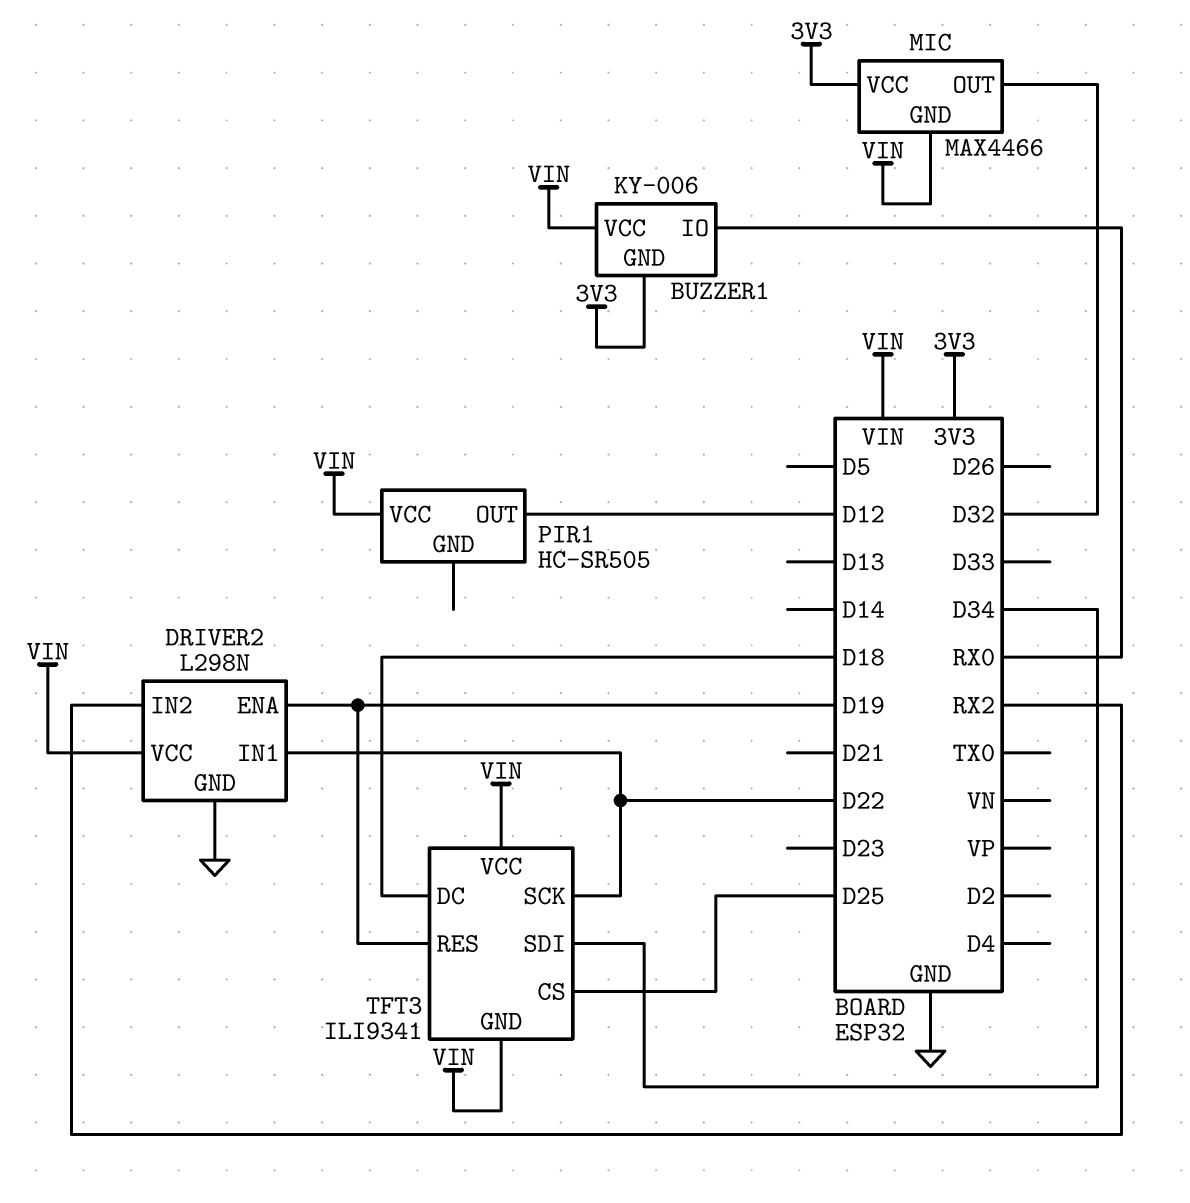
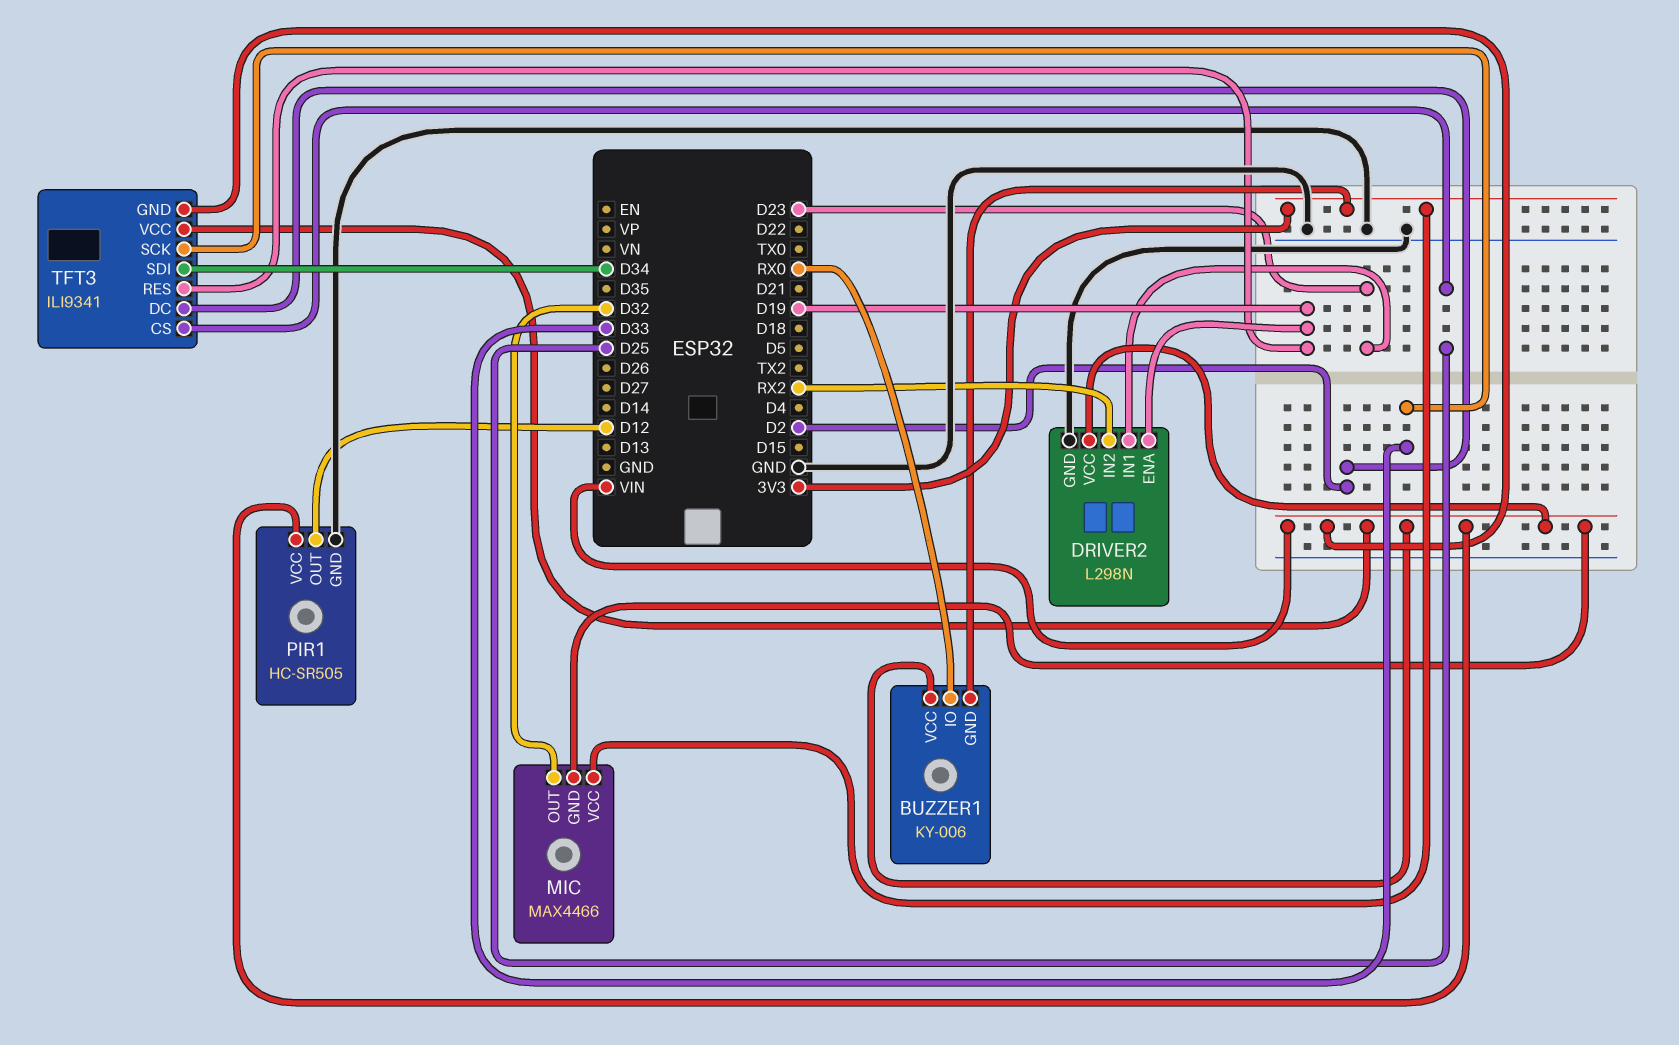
DRIVER2 pin IN1: D22 -> D23
PIR1 pin GND: none -> GND
TFT3 pin DC: D18 -> D2
TFT3 pin SCK: D22 -> D33

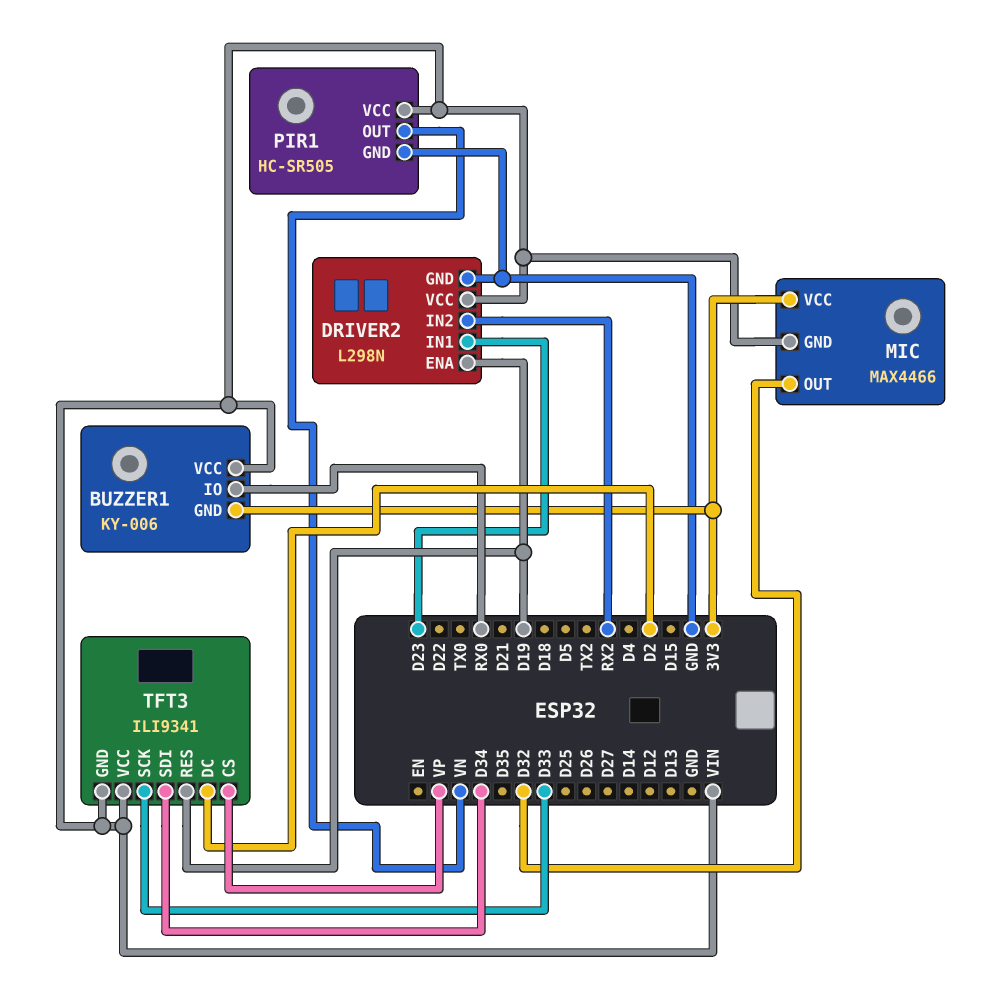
PIR1 pin OUT: D12 -> VN
TFT3 pin CS: D25 -> VP

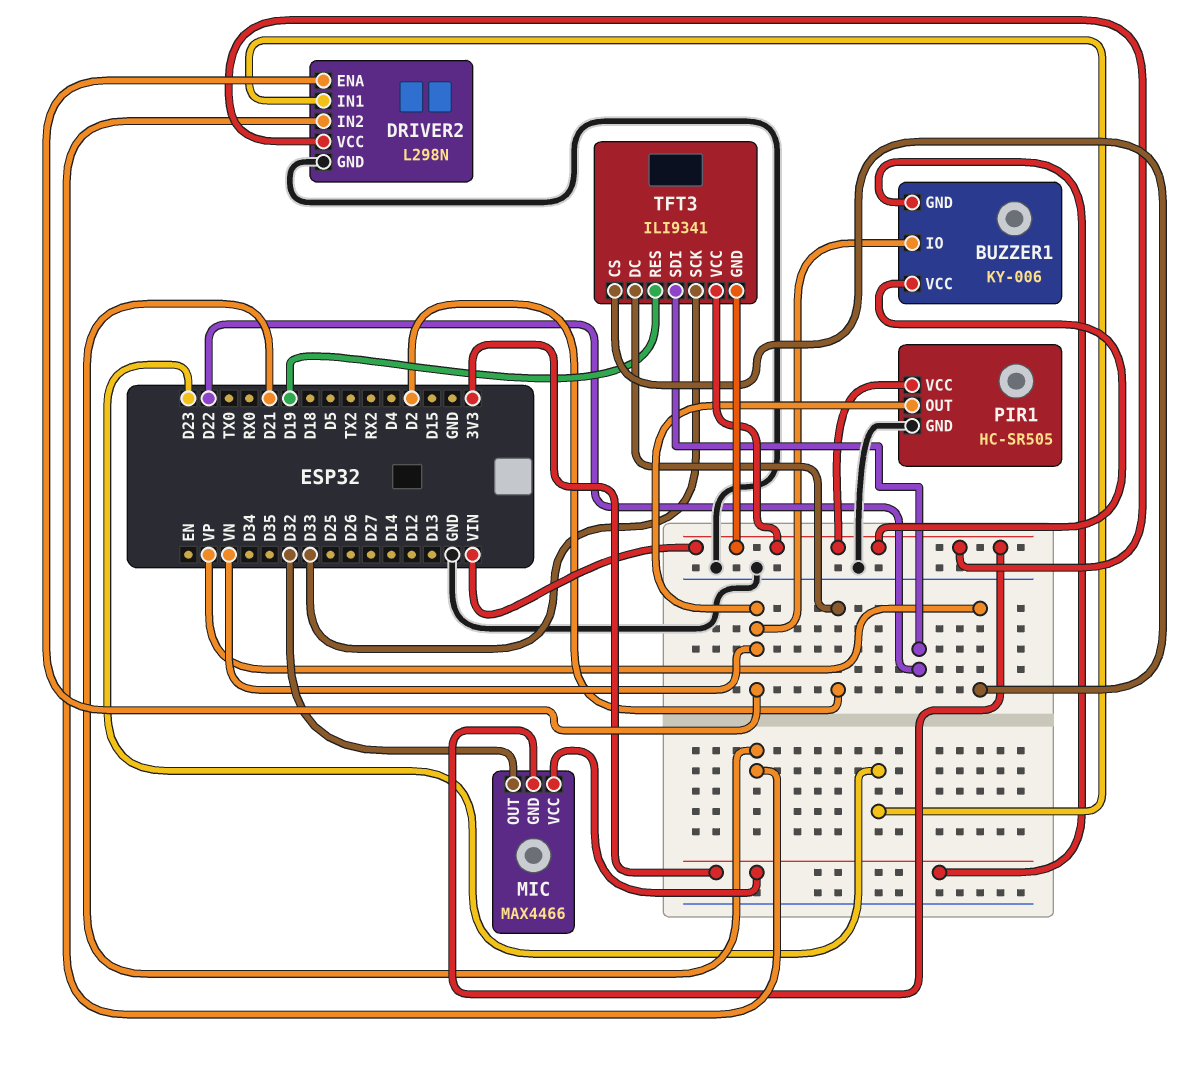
BUZZER1 pin IO: RX0 -> VN
DRIVER2 pin ENA: D19 -> VN
DRIVER2 pin IN2: RX2 -> D21
TFT3 pin SDI: D34 -> D22

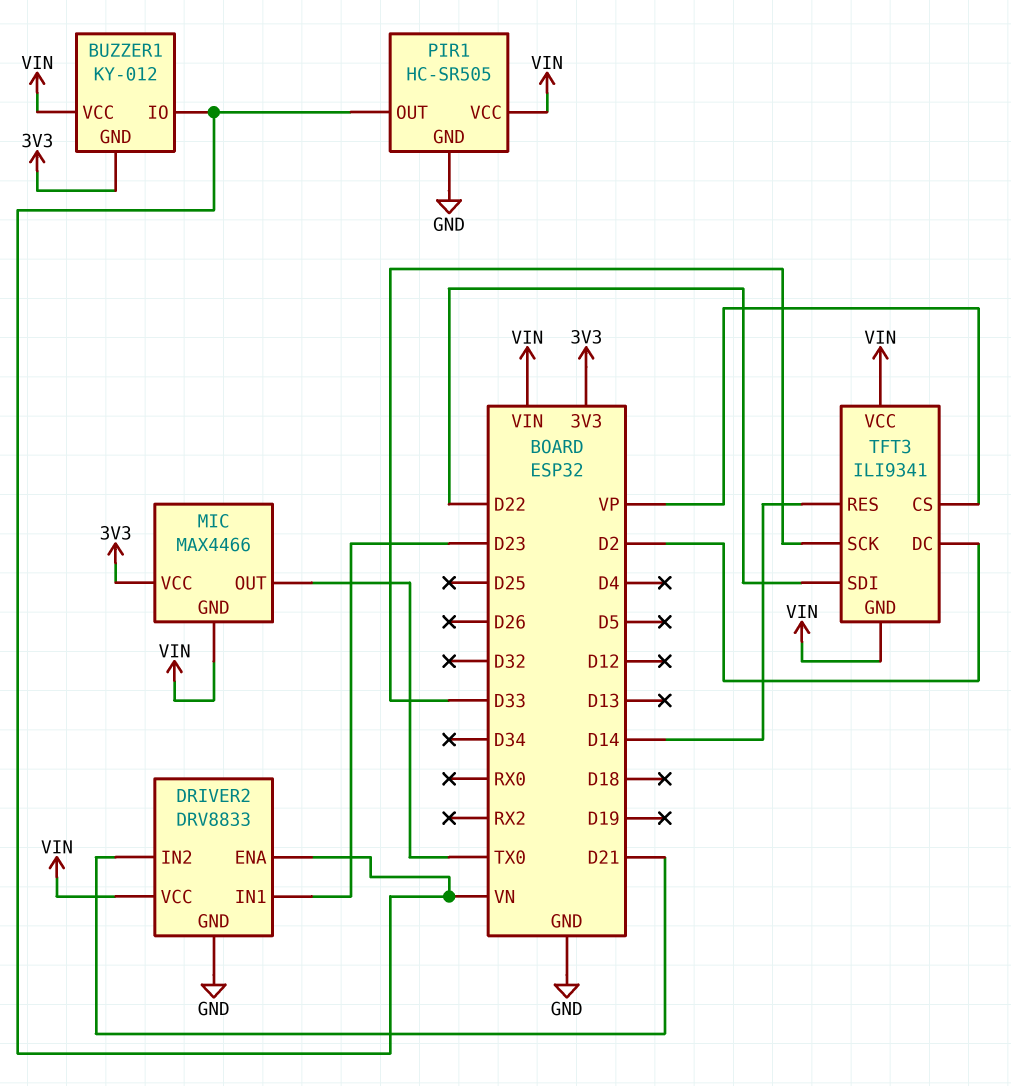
BUZZER1: KY-006 -> KY-012
DRIVER2: L298N -> DRV8833
MIC pin OUT: D32 -> TX0
TFT3 pin RES: D19 -> D14

